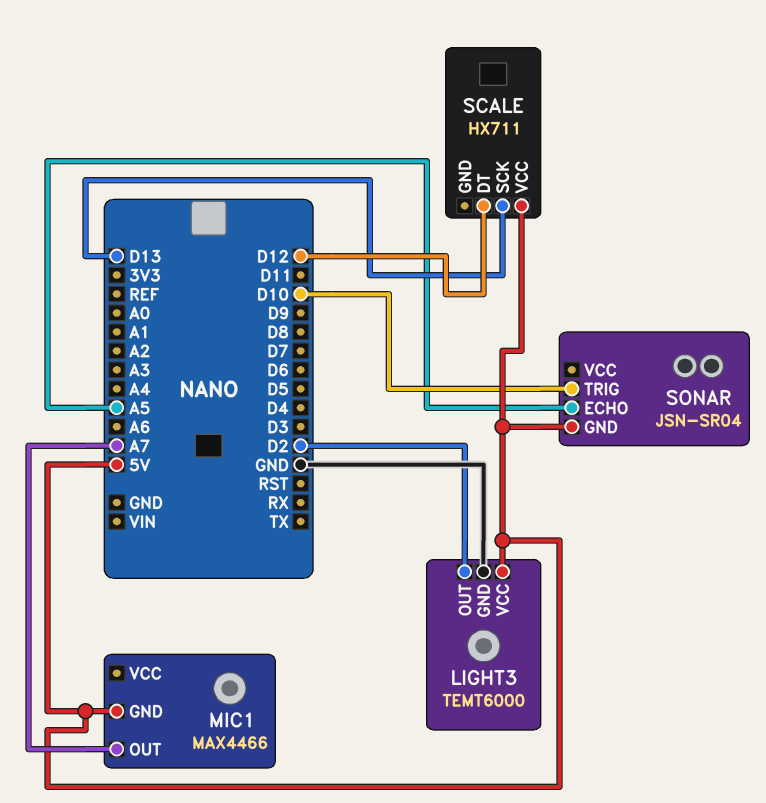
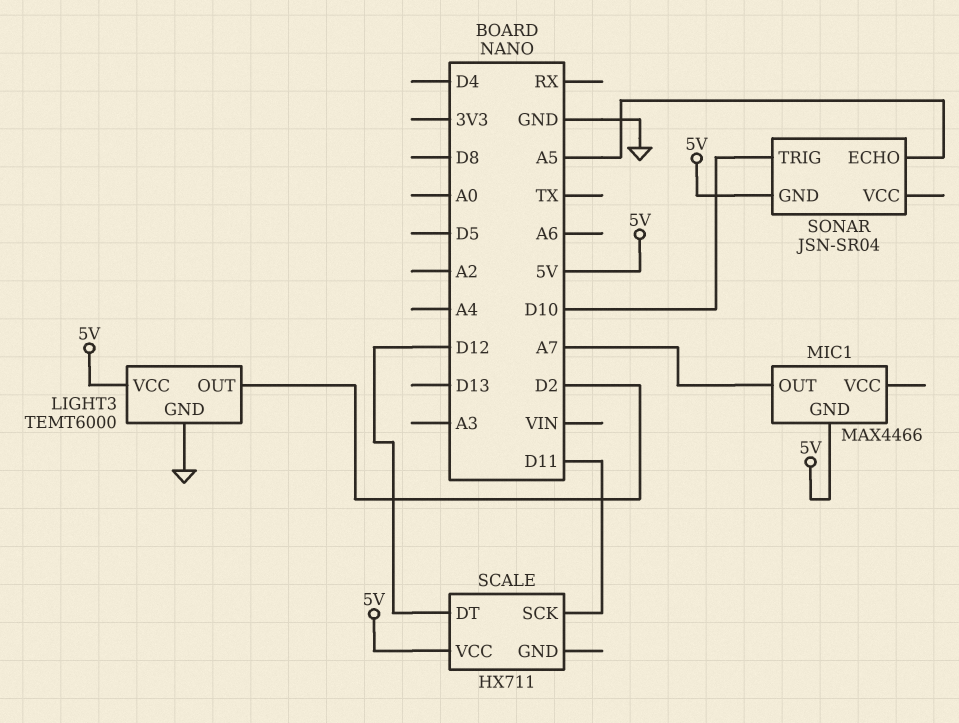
SCALE pin SCK: D13 -> D11

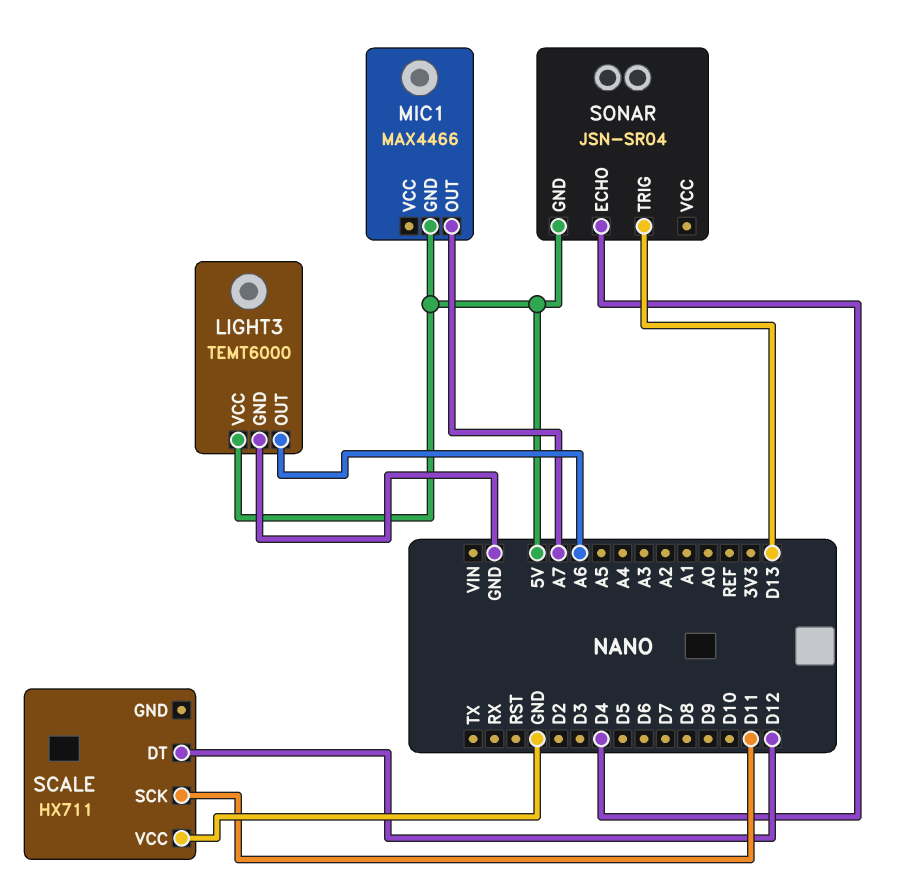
LIGHT3 pin OUT: D2 -> A6
SCALE pin VCC: 5V -> GND
SONAR pin ECHO: A5 -> D4
SONAR pin TRIG: D10 -> D13

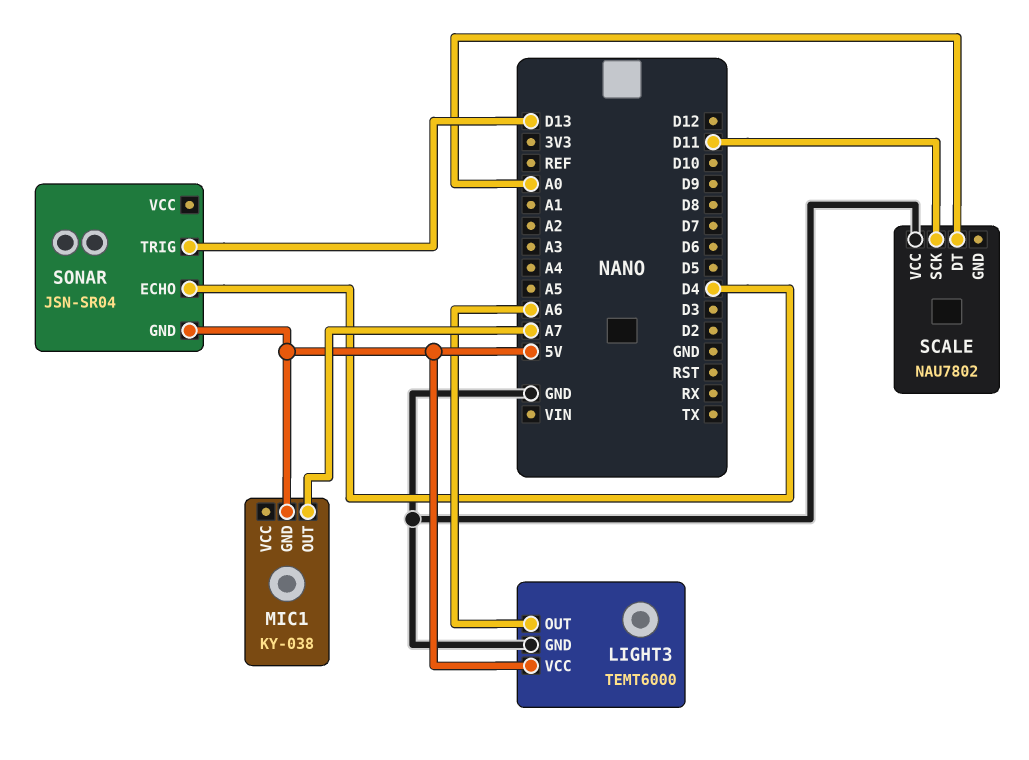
MIC1: MAX4466 -> KY-038
SCALE: HX711 -> NAU7802
SCALE pin DT: D12 -> A0

